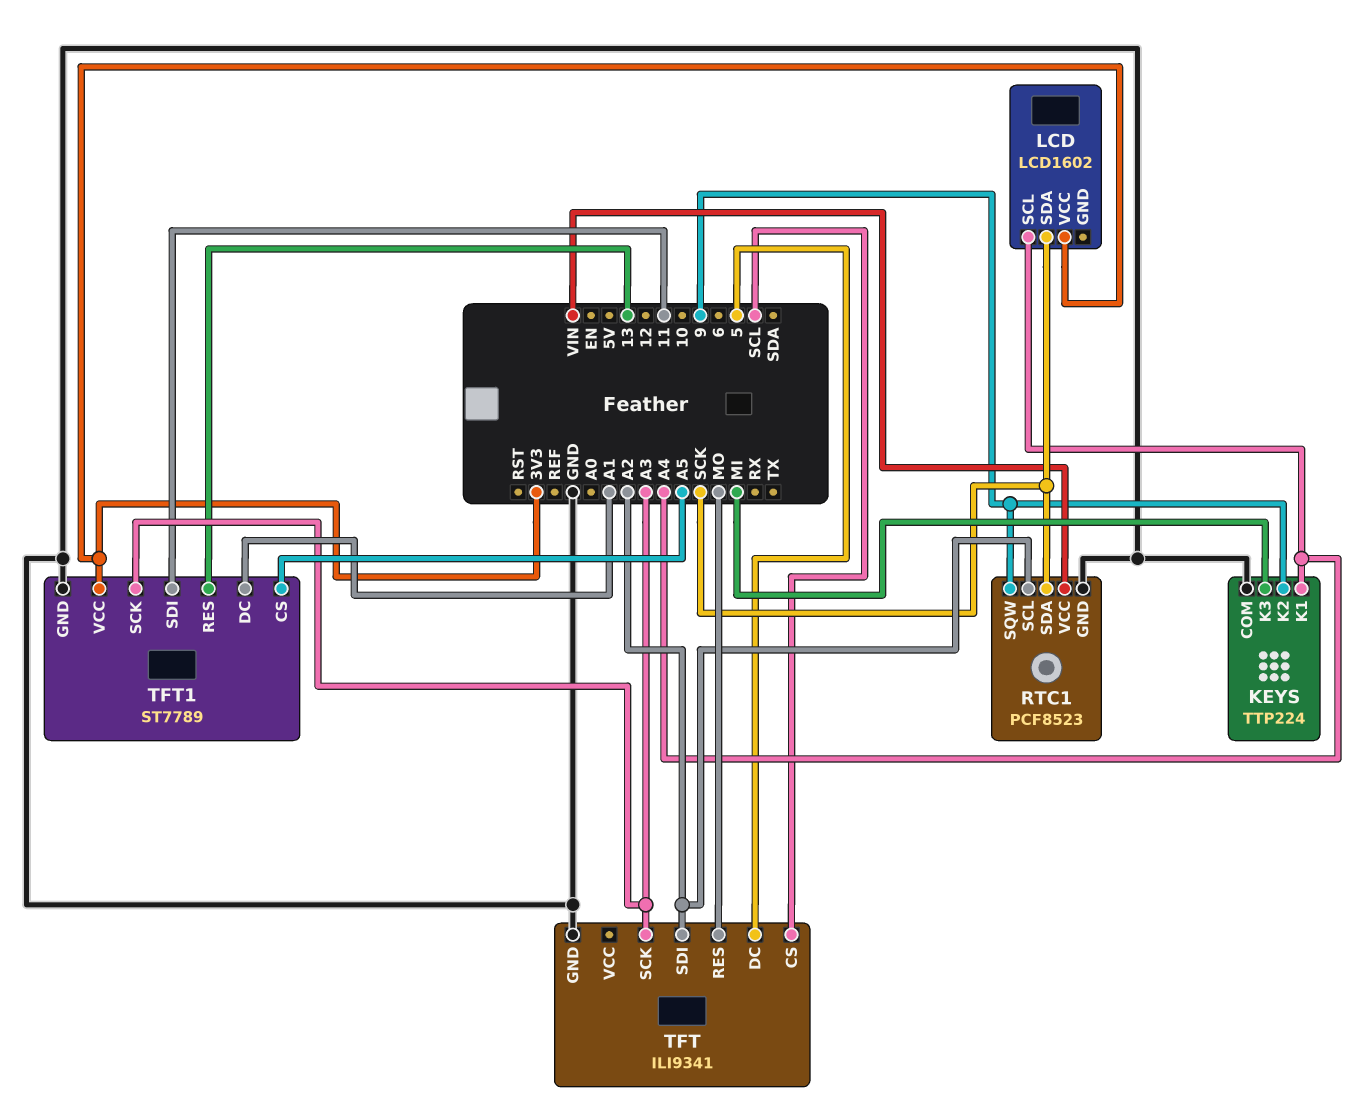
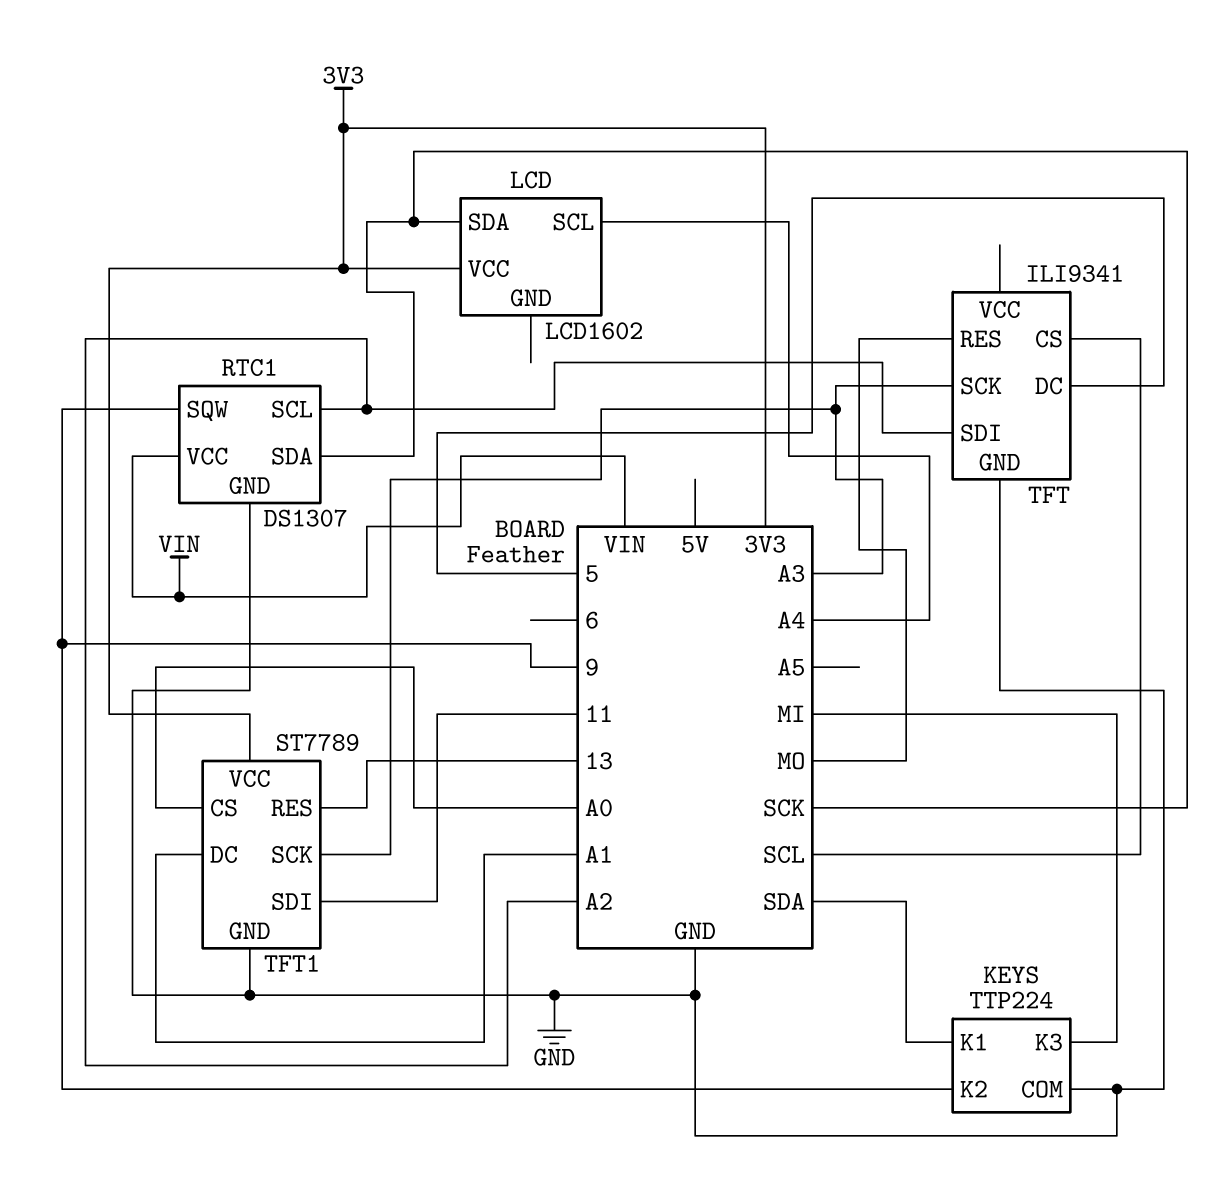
KEYS pin K1: A4 -> SDA
RTC1: PCF8523 -> DS1307
TFT1 pin CS: A5 -> A0

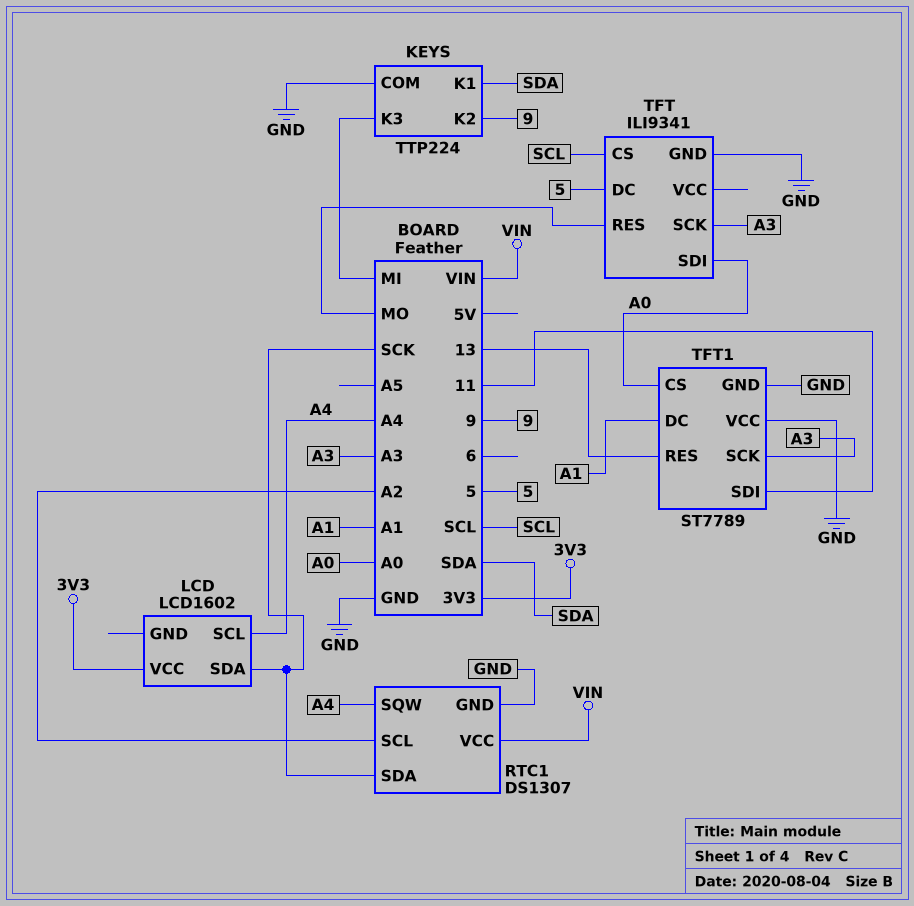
RTC1 pin SQW: 9 -> A4
TFT pin SDI: A2 -> A0
TFT1 pin VCC: 3V3 -> GND

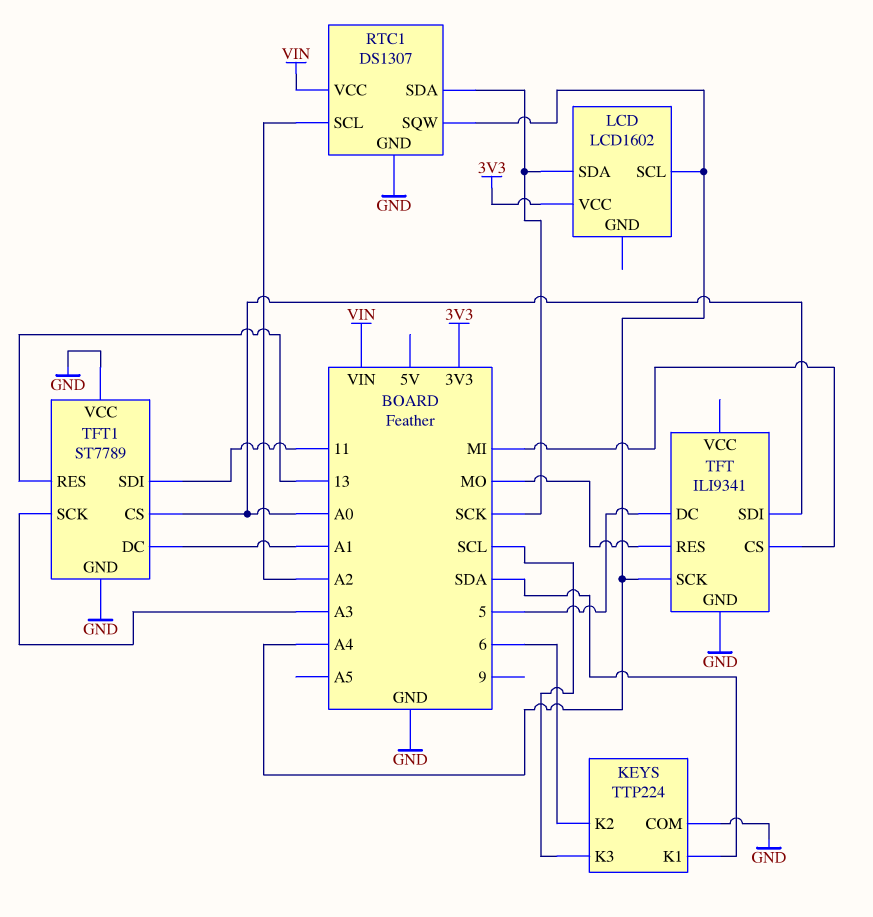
KEYS pin K2: 9 -> 6
KEYS pin K3: MI -> SCL
TFT pin CS: SCL -> MI
TFT pin SCK: A3 -> A4

